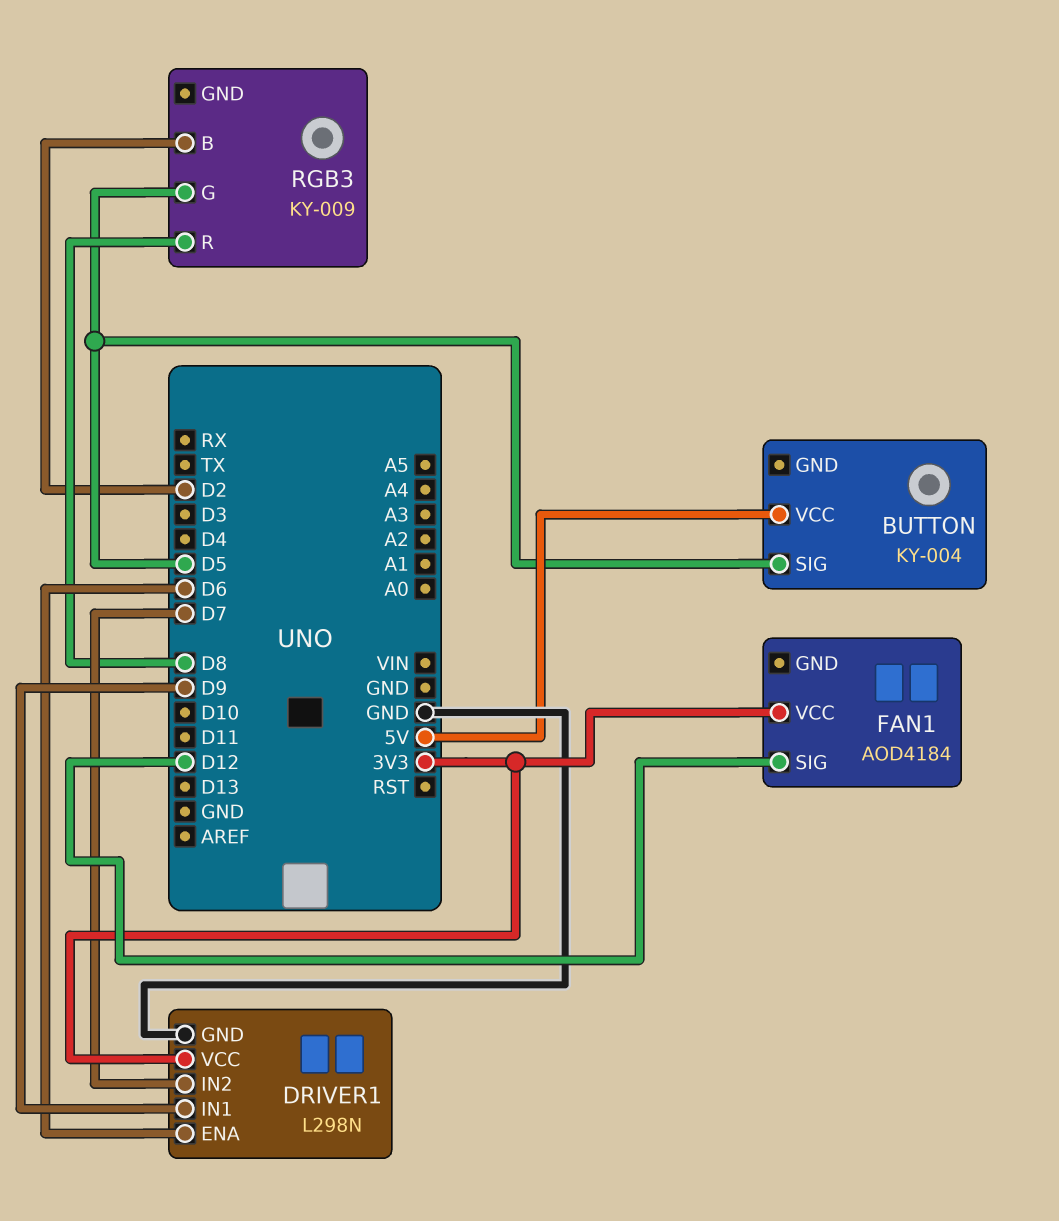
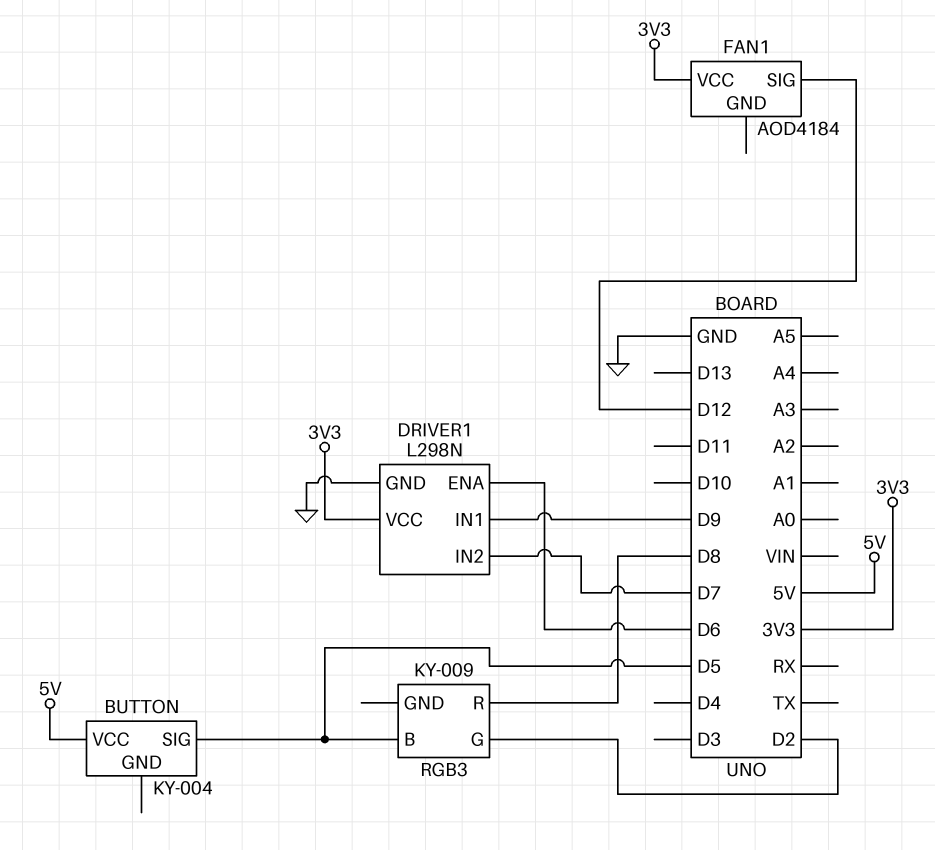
RGB3 pin B: D2 -> D5
RGB3 pin G: D5 -> D2

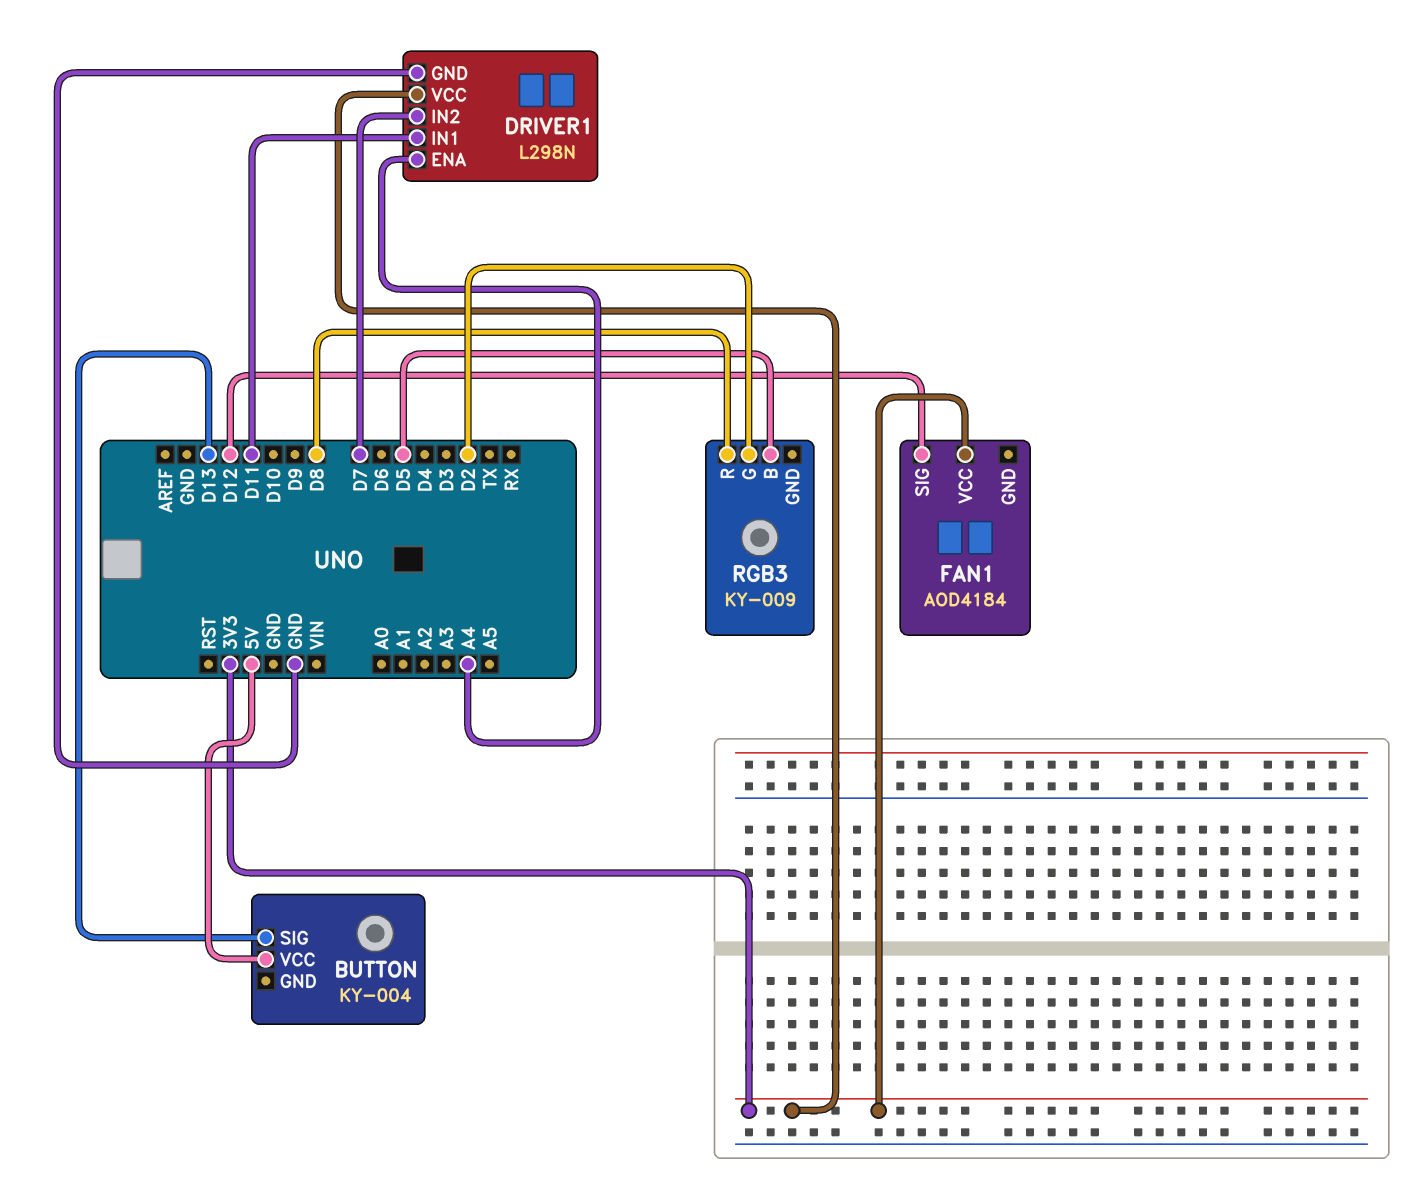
BUTTON pin SIG: D5 -> D13
DRIVER1 pin ENA: D6 -> A4
DRIVER1 pin IN1: D9 -> D11

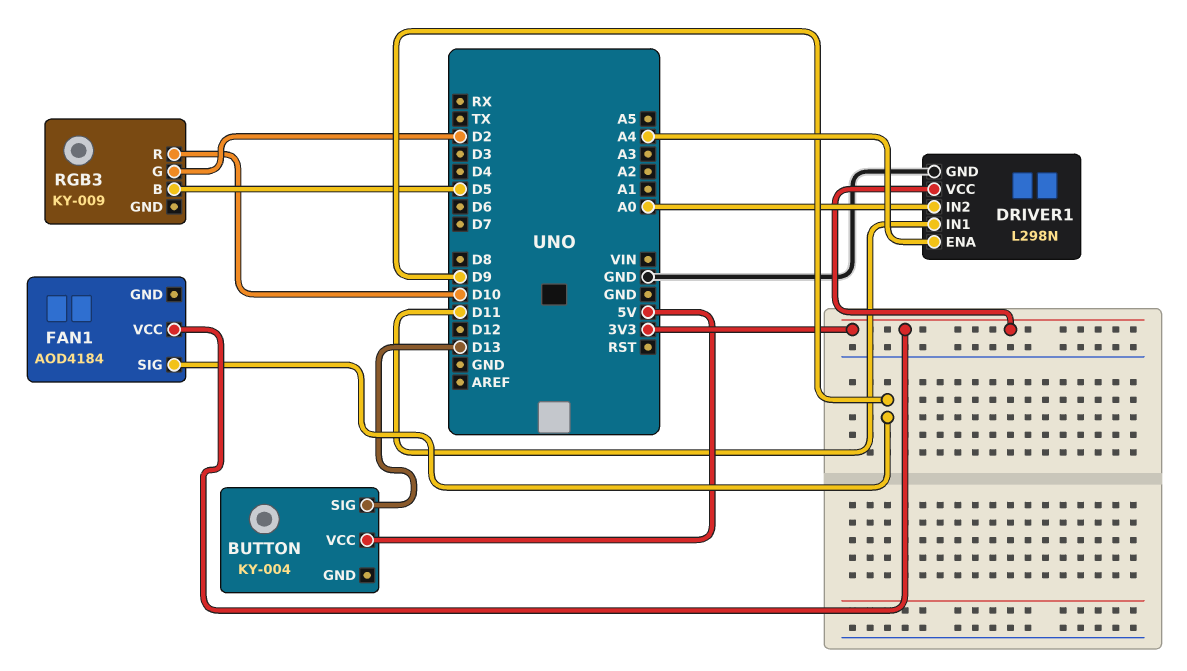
DRIVER1 pin IN2: D7 -> A0
FAN1 pin SIG: D12 -> D9
RGB3 pin R: D8 -> D10

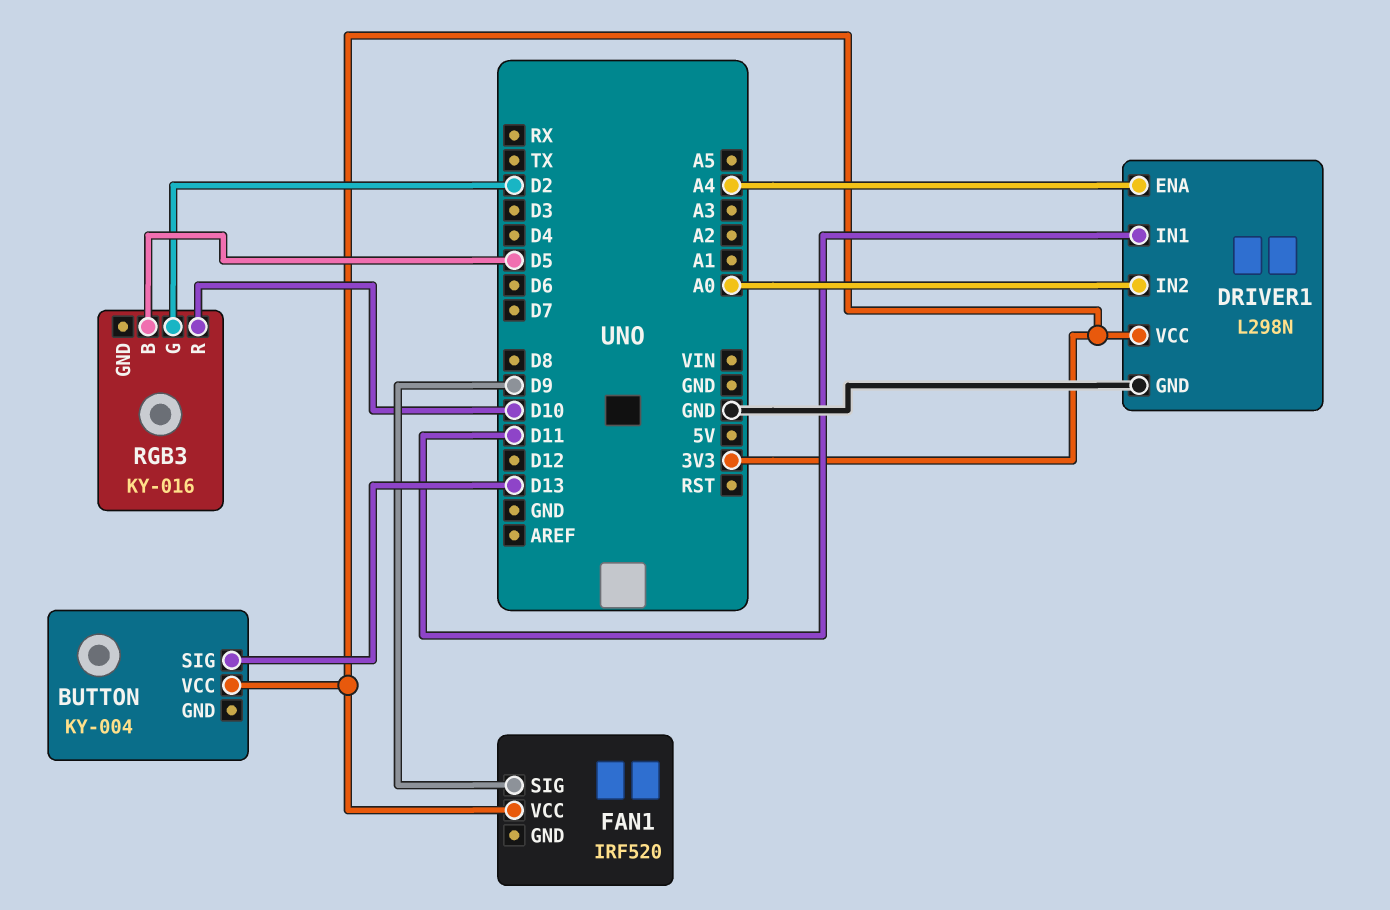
BUTTON pin VCC: 5V -> 3V3
FAN1: AOD4184 -> IRF520
RGB3: KY-009 -> KY-016

